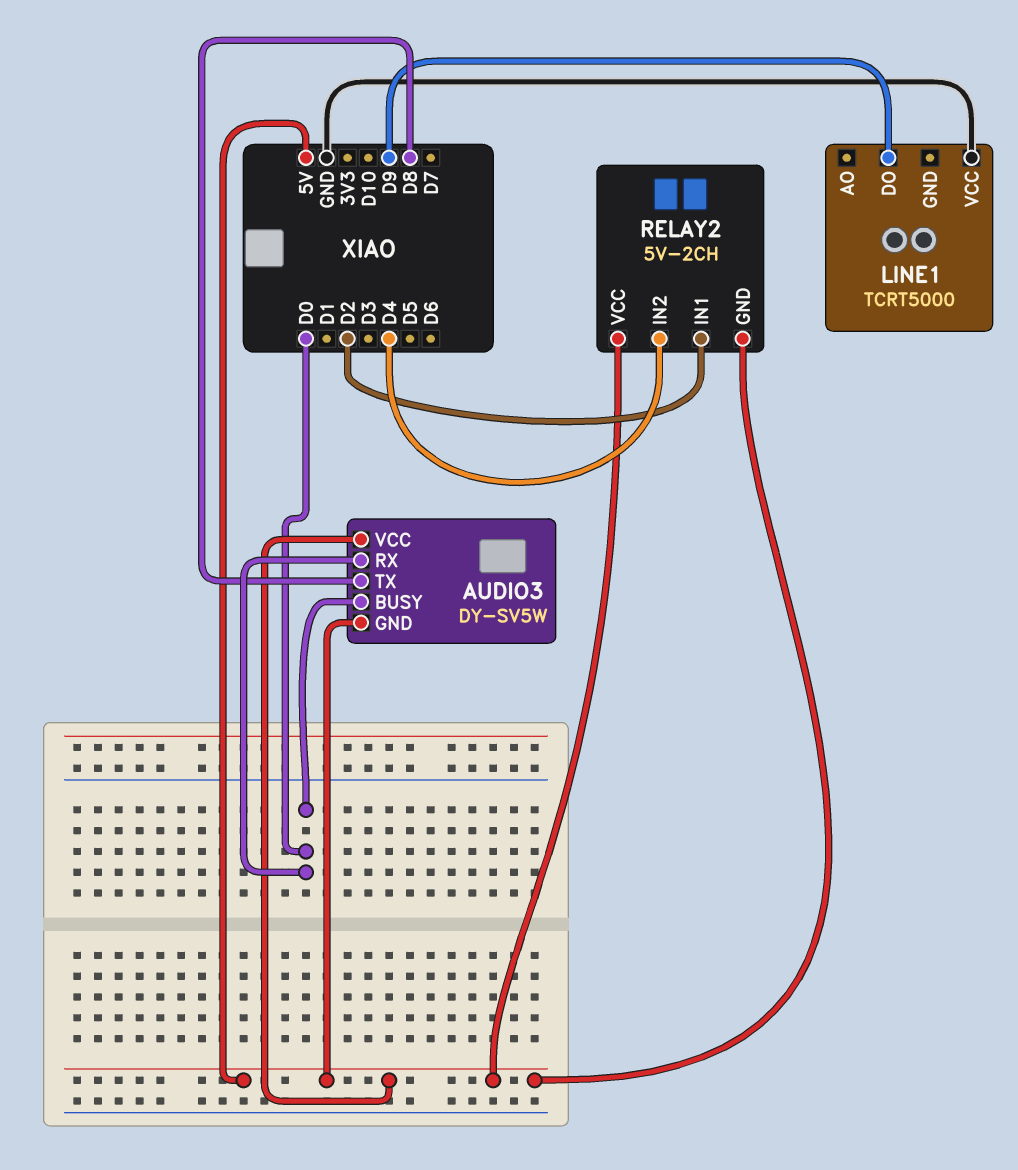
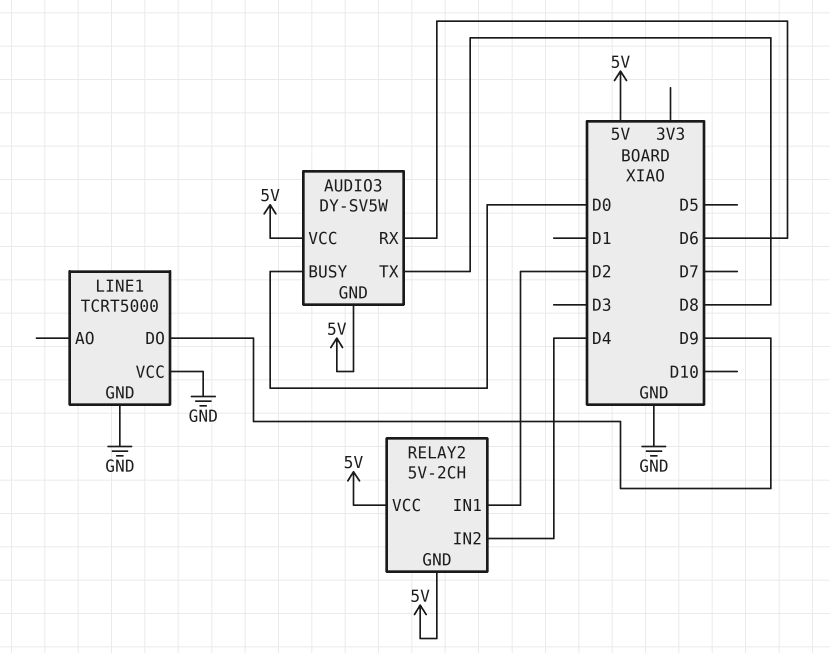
AUDIO3 pin RX: D0 -> D6
LINE1 pin GND: none -> GND

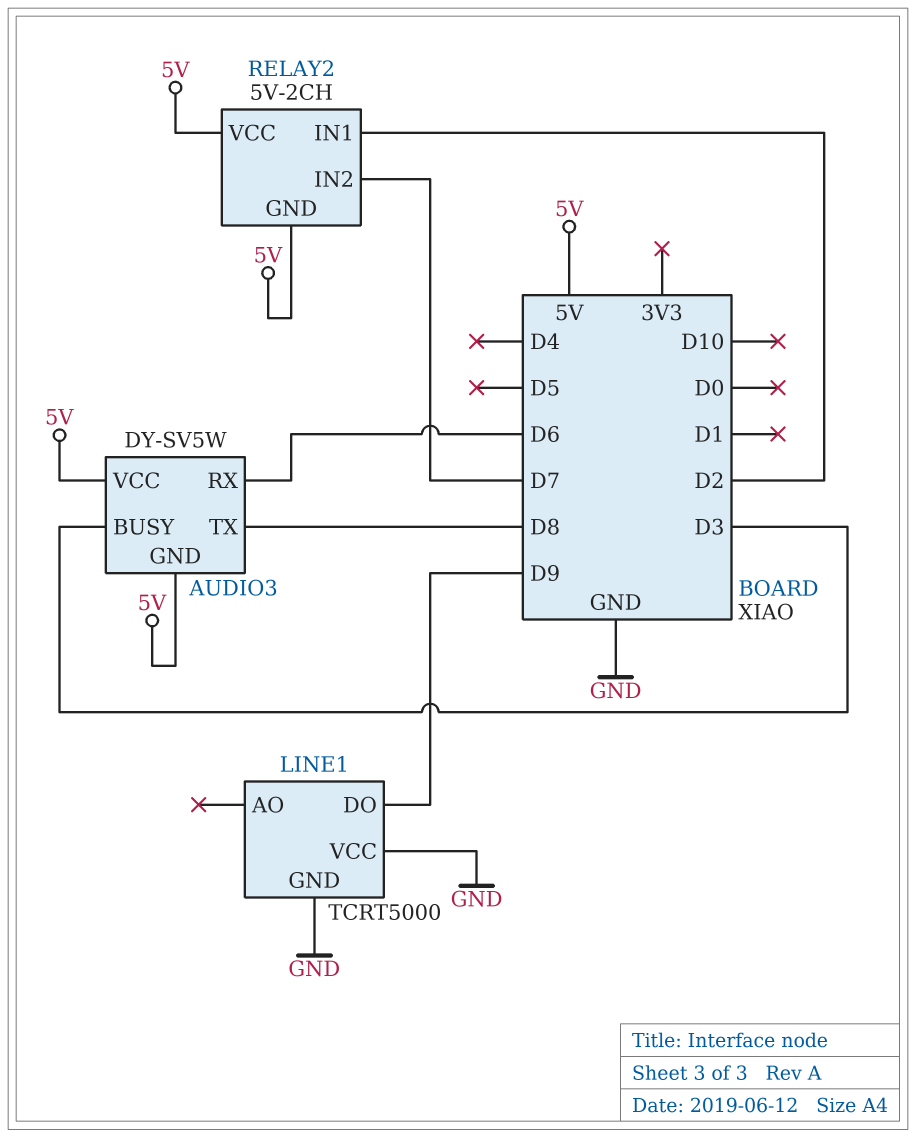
AUDIO3 pin BUSY: D0 -> D3
RELAY2 pin IN2: D4 -> D7

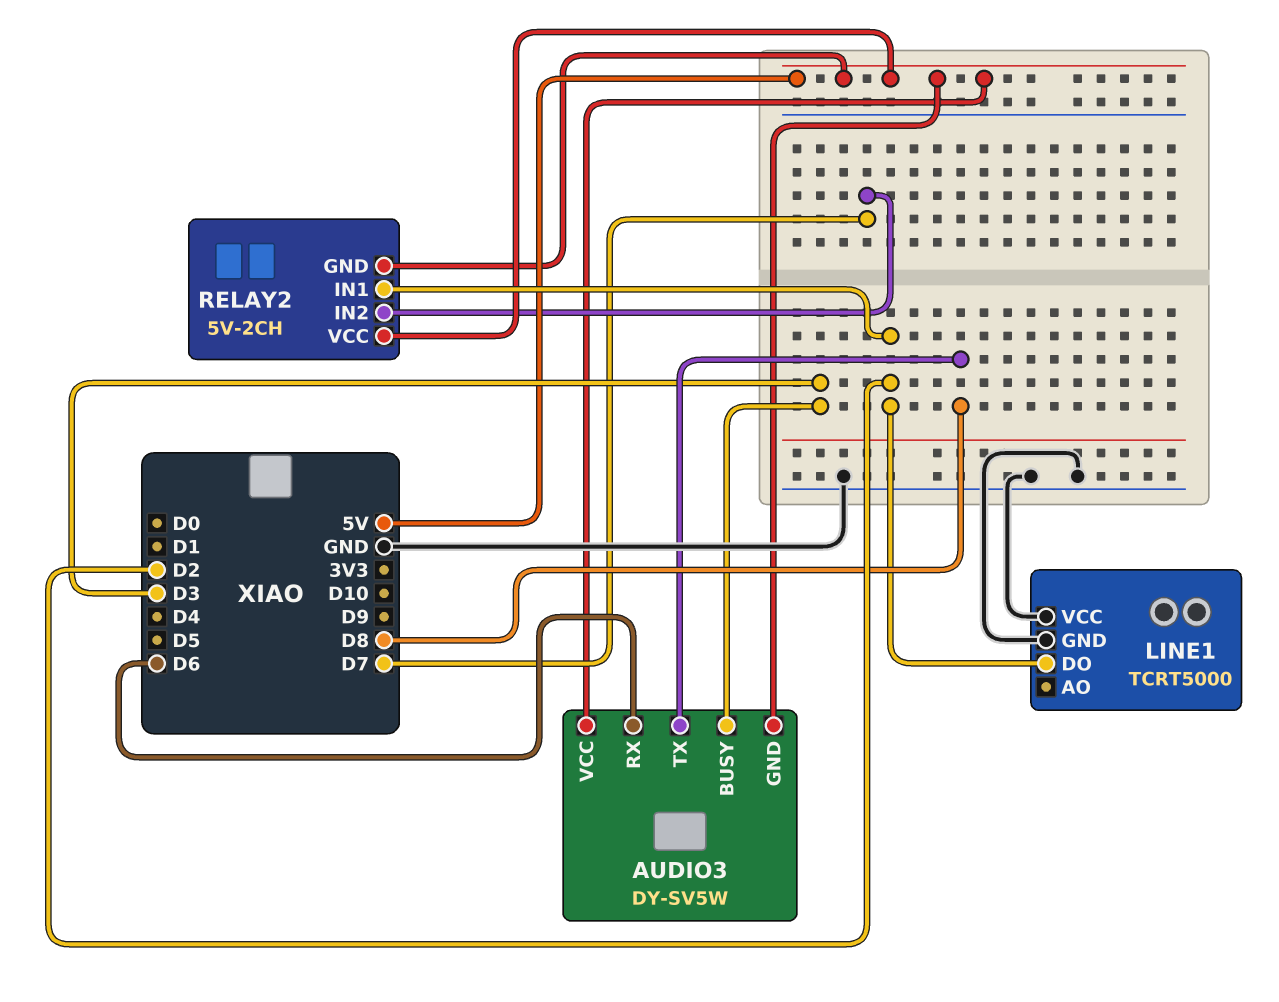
LINE1 pin DO: D9 -> D2

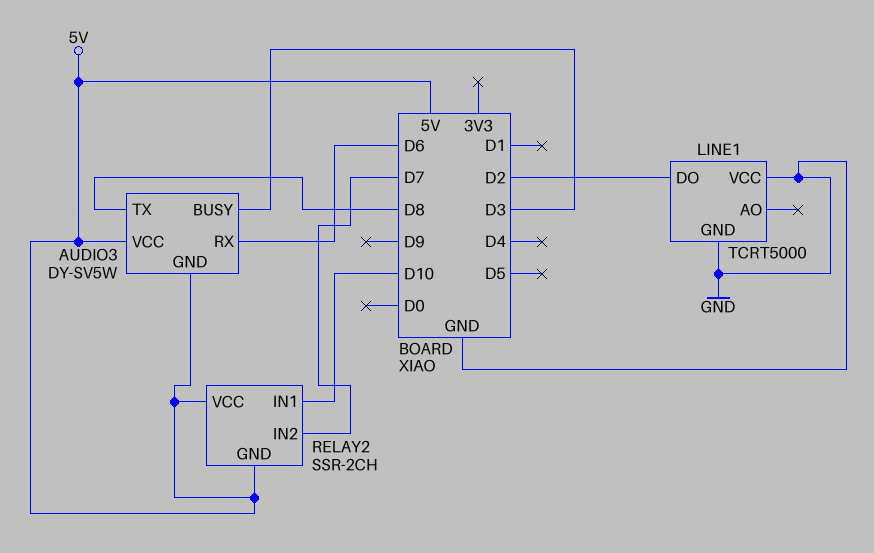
RELAY2: 5V-2CH -> SSR-2CH
RELAY2 pin IN1: D2 -> D10

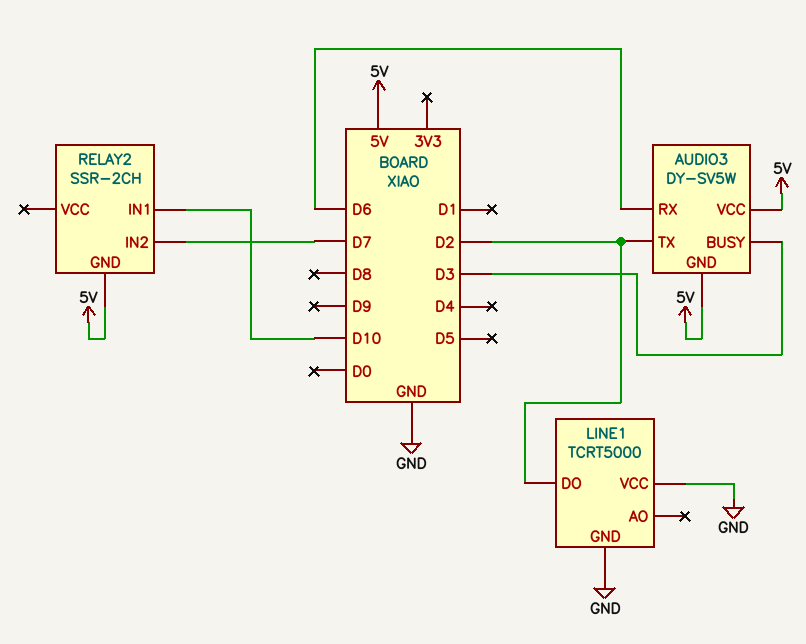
AUDIO3 pin TX: D8 -> D2
RELAY2 pin VCC: 5V -> none

